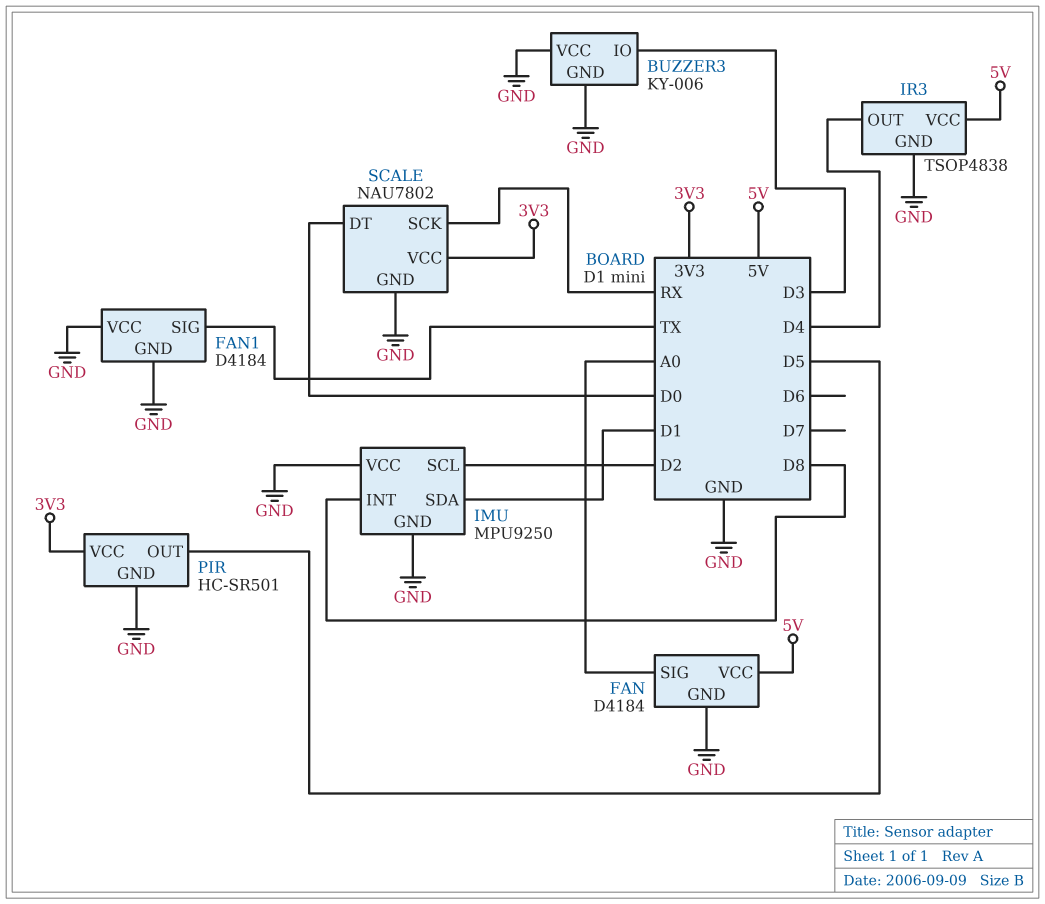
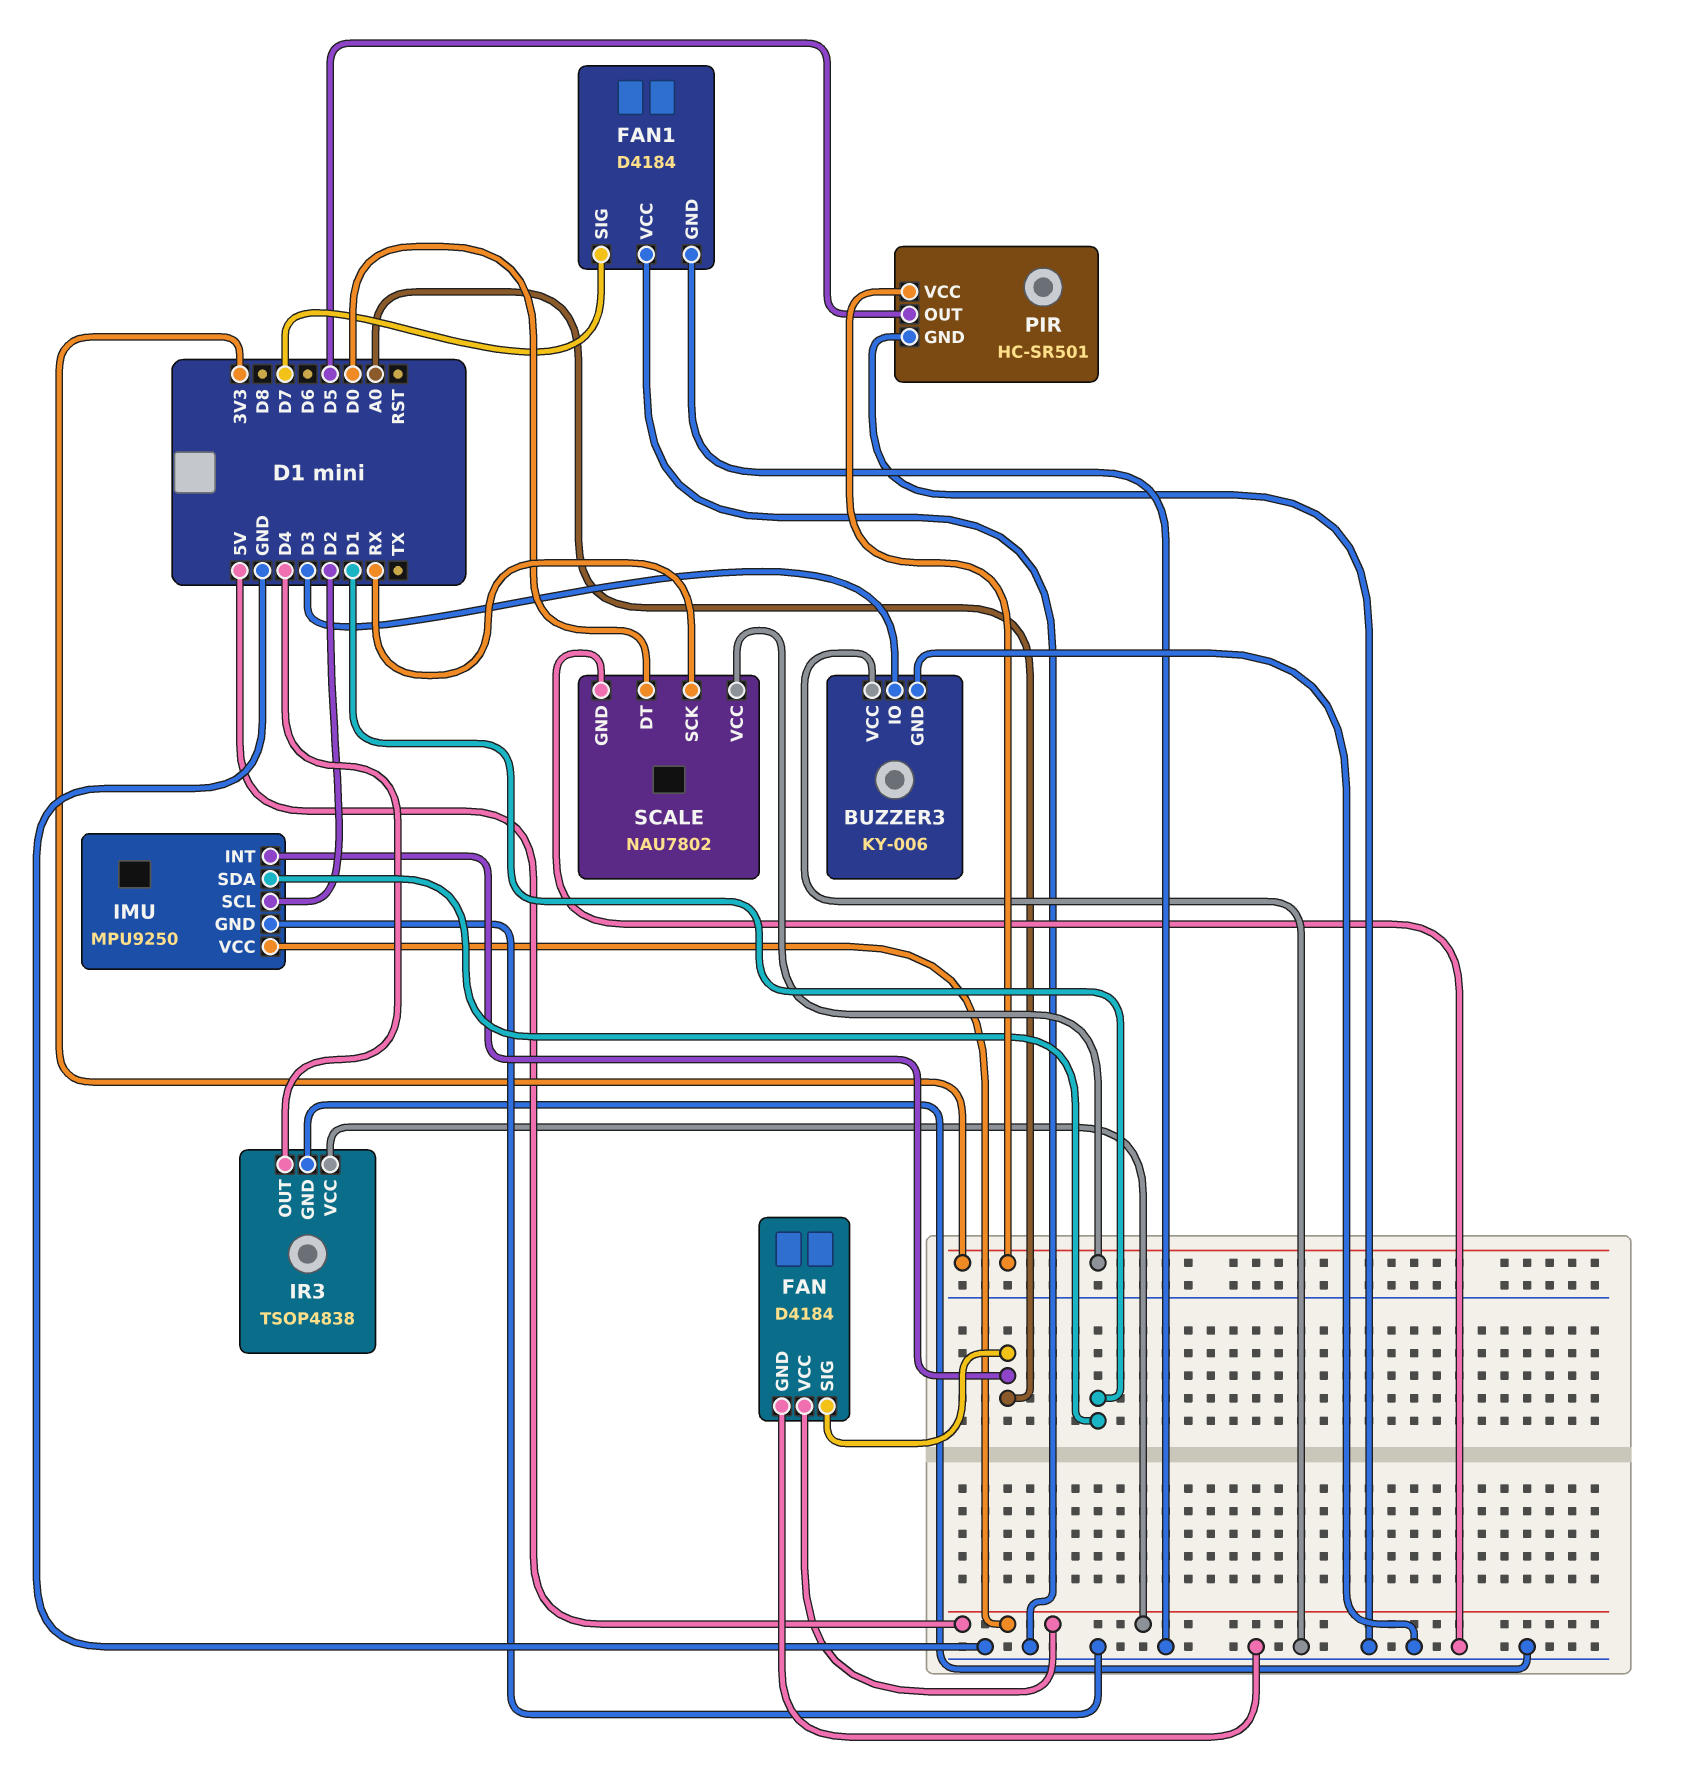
FAN1 pin SIG: TX -> D7
IMU pin INT: D8 -> A0
IMU pin VCC: GND -> 5V

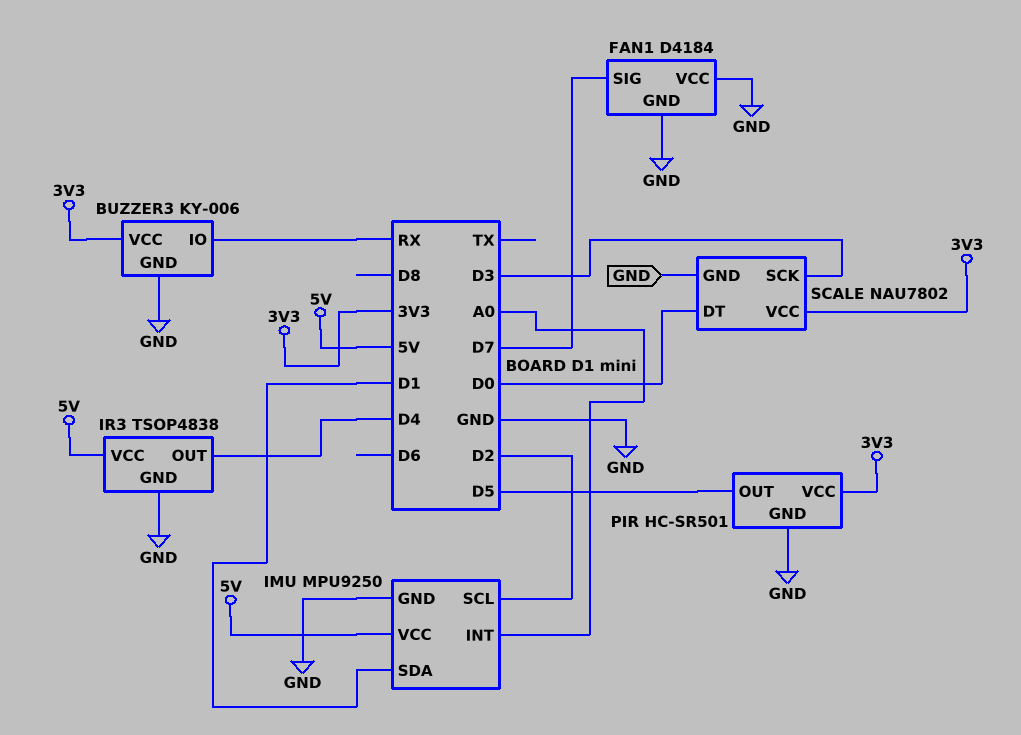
BUZZER3 pin IO: D3 -> RX
BUZZER3 pin VCC: GND -> 3V3
FAN: D4184 -> none
FAN pin GND: GND -> none
FAN pin SIG: A0 -> none
FAN pin VCC: 5V -> none
SCALE pin SCK: RX -> D3

